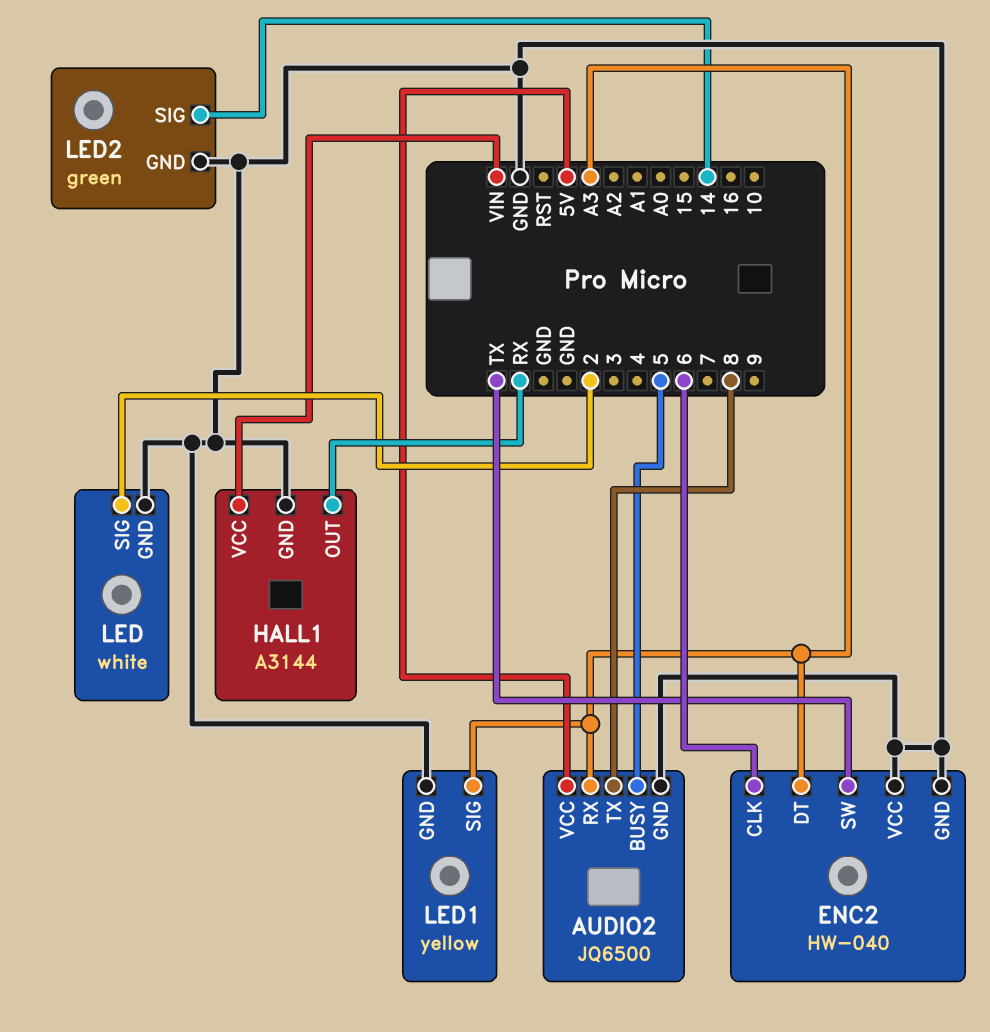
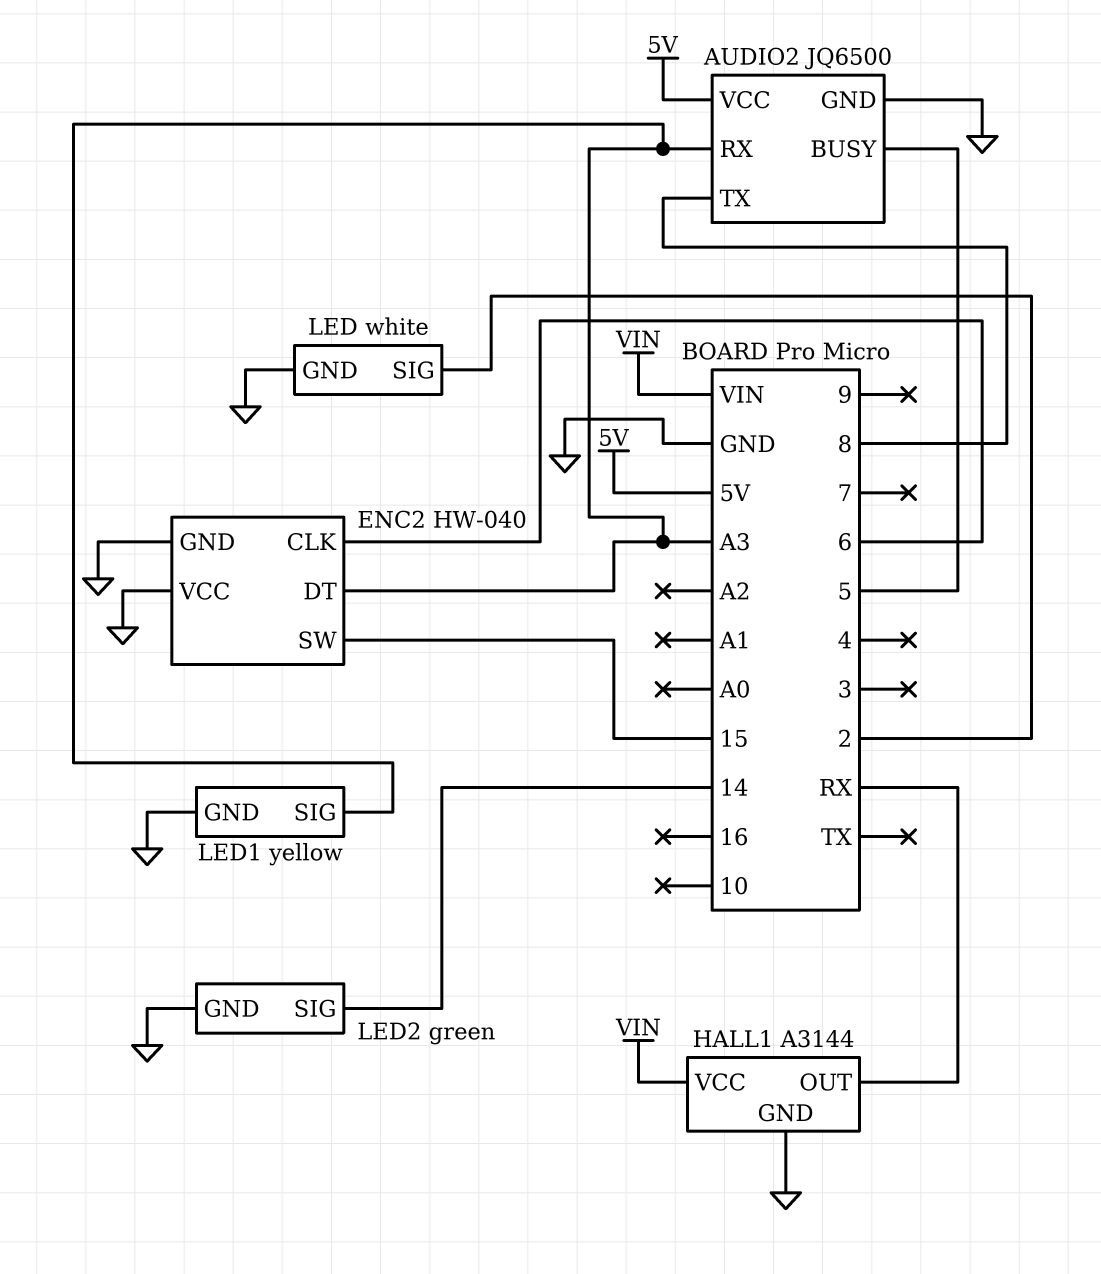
ENC2 pin SW: TX -> 15

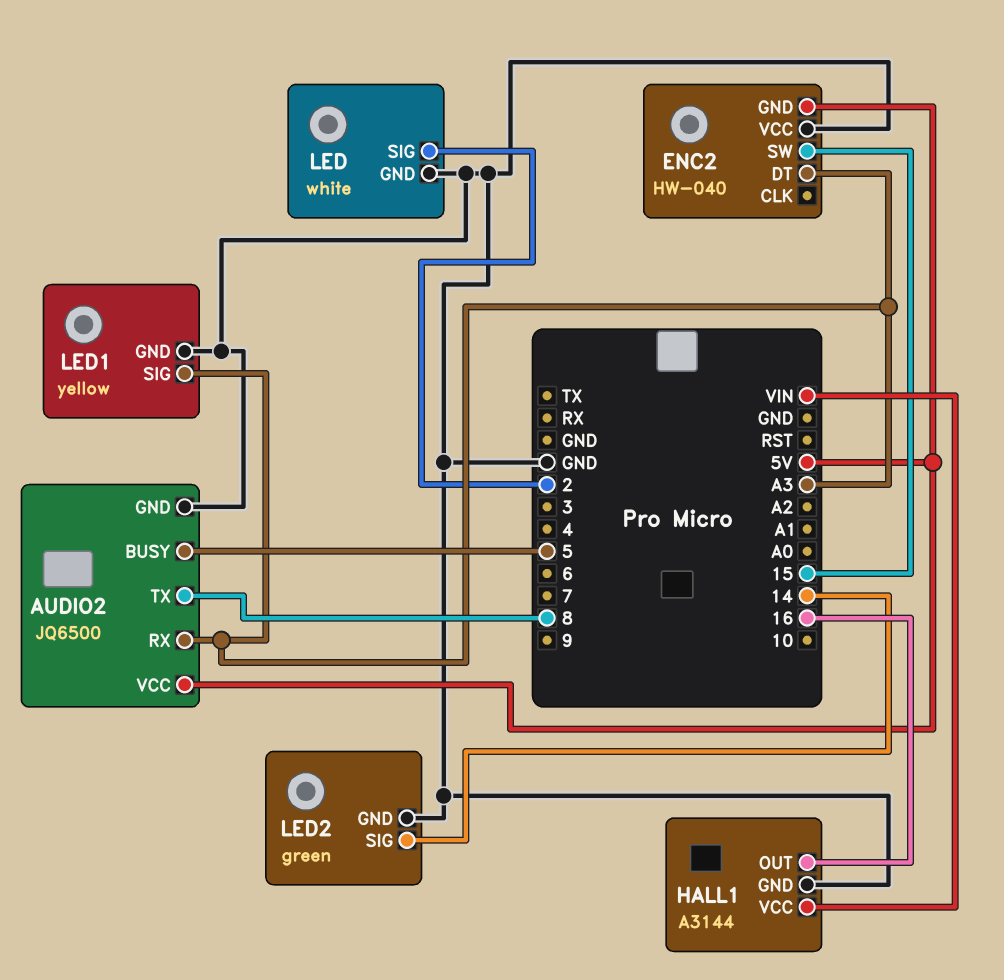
ENC2 pin CLK: 6 -> none
ENC2 pin GND: GND -> 5V
HALL1 pin OUT: RX -> 16

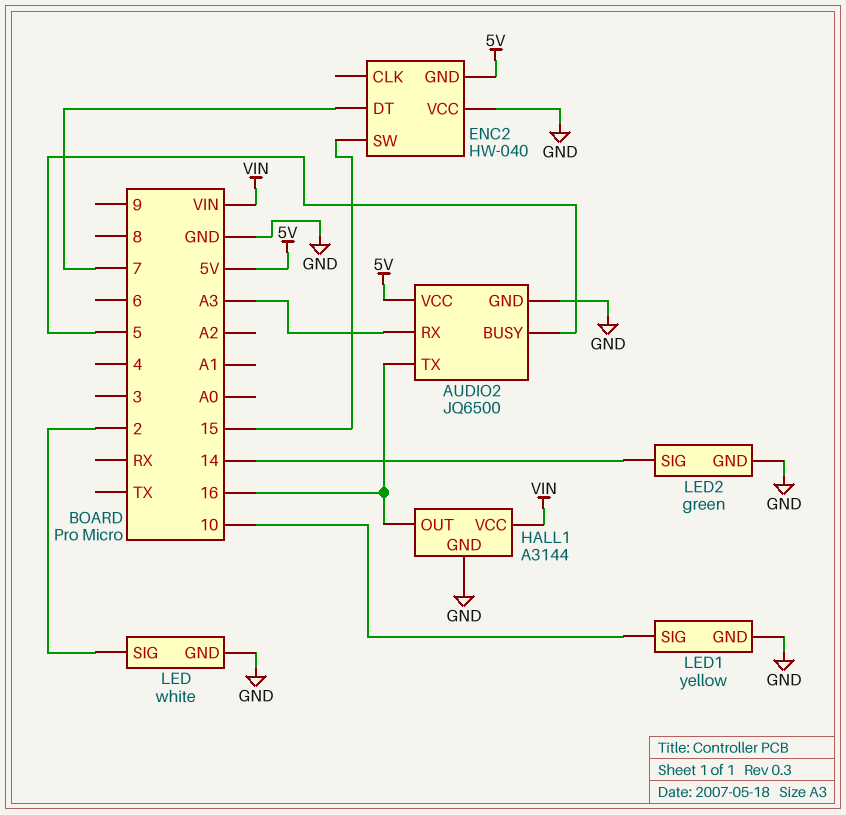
AUDIO2 pin TX: 8 -> 16
ENC2 pin DT: A3 -> 7
LED1 pin SIG: A3 -> 10

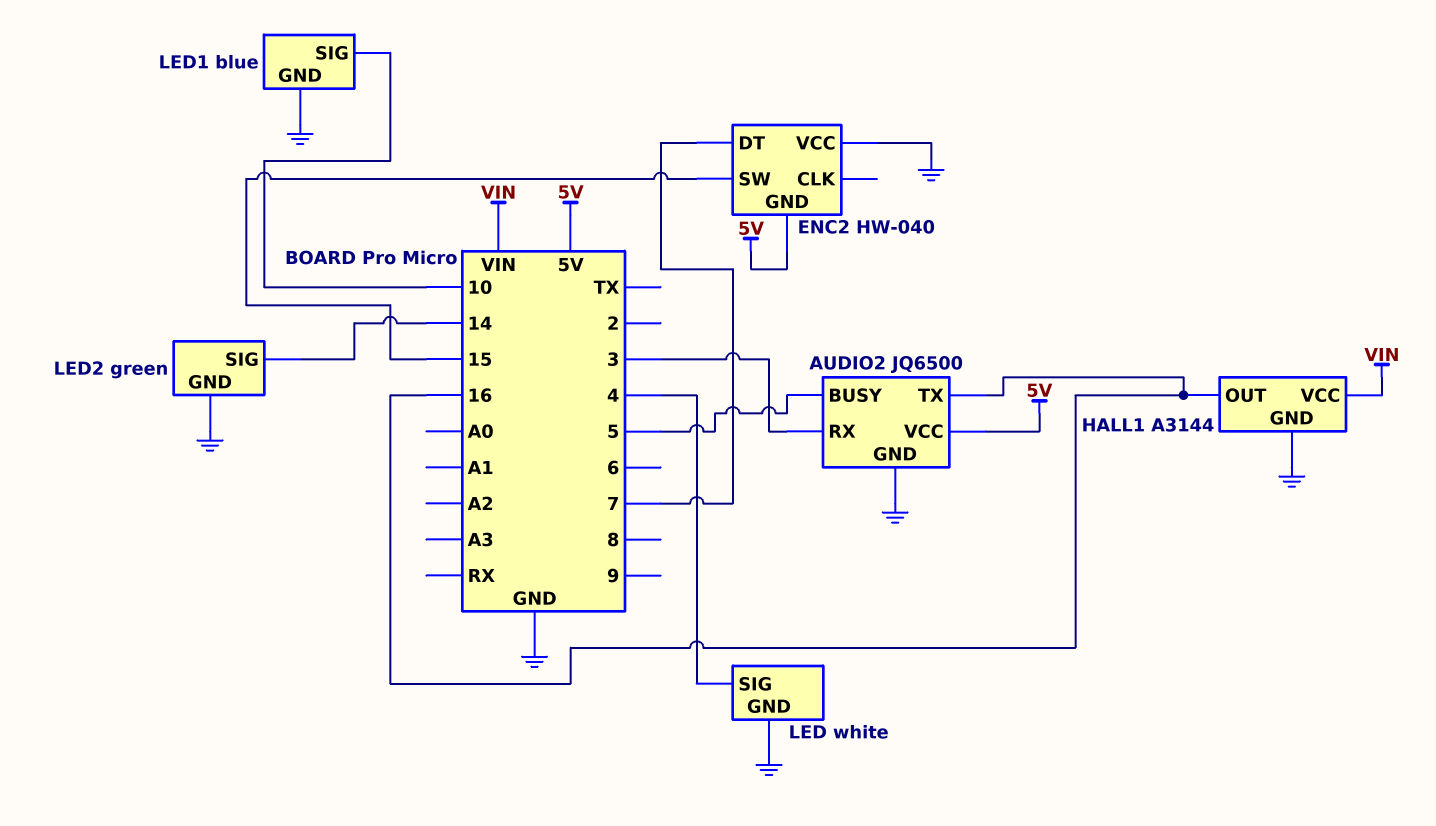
AUDIO2 pin RX: A3 -> 3
LED pin SIG: 2 -> 4
LED1: yellow -> blue

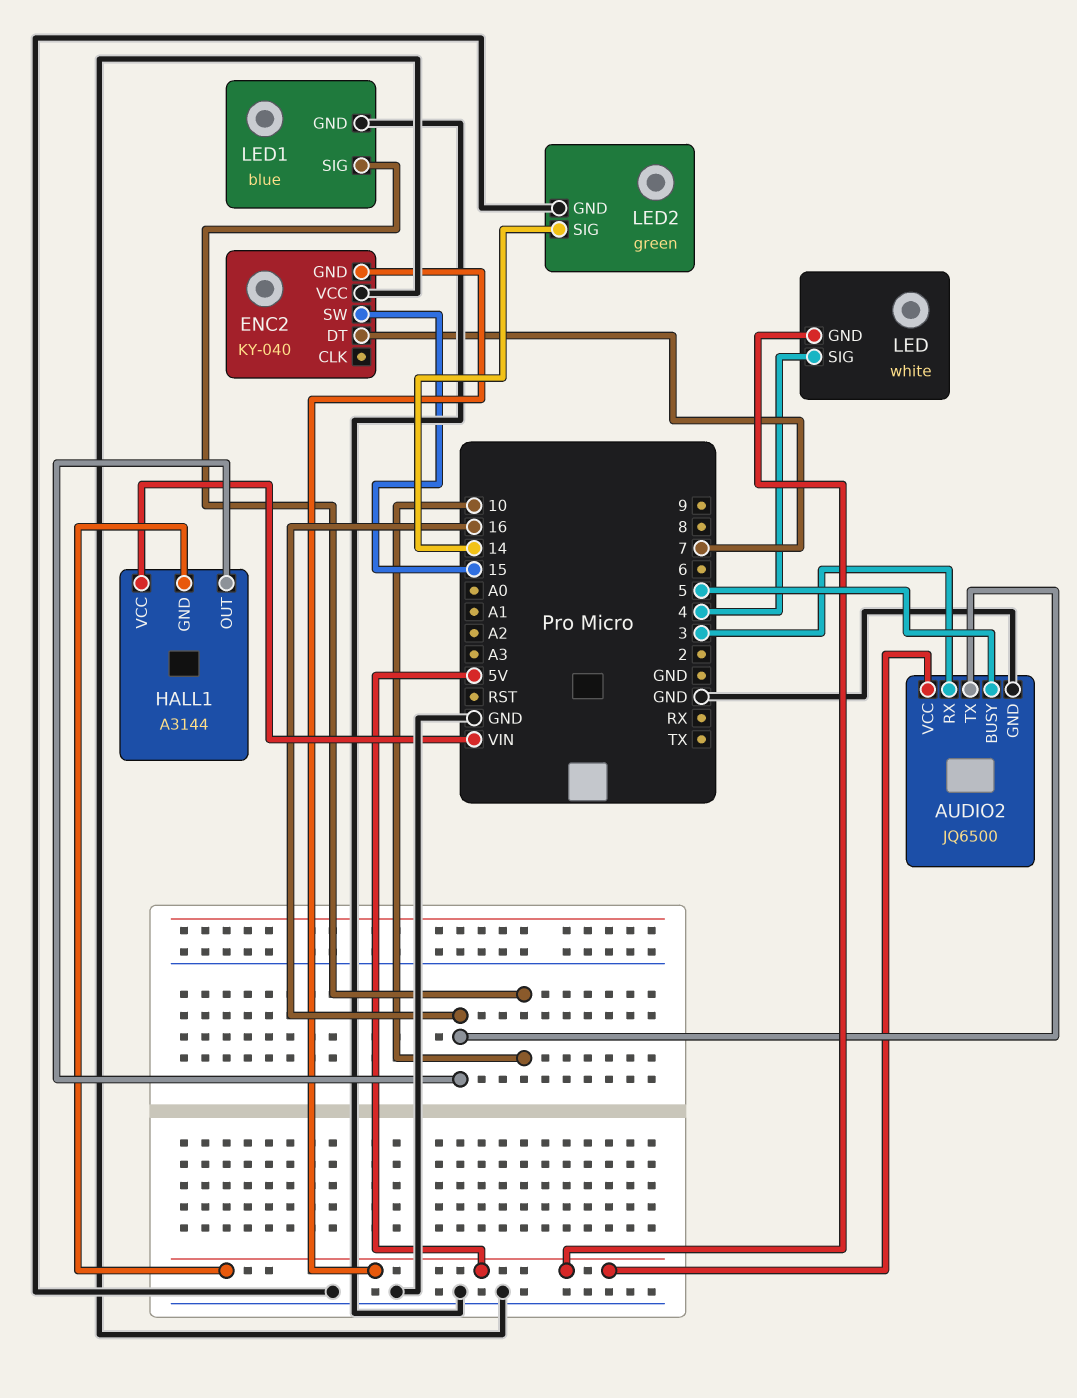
ENC2: HW-040 -> KY-040
HALL1 pin GND: GND -> 5V
LED pin GND: GND -> 5V

